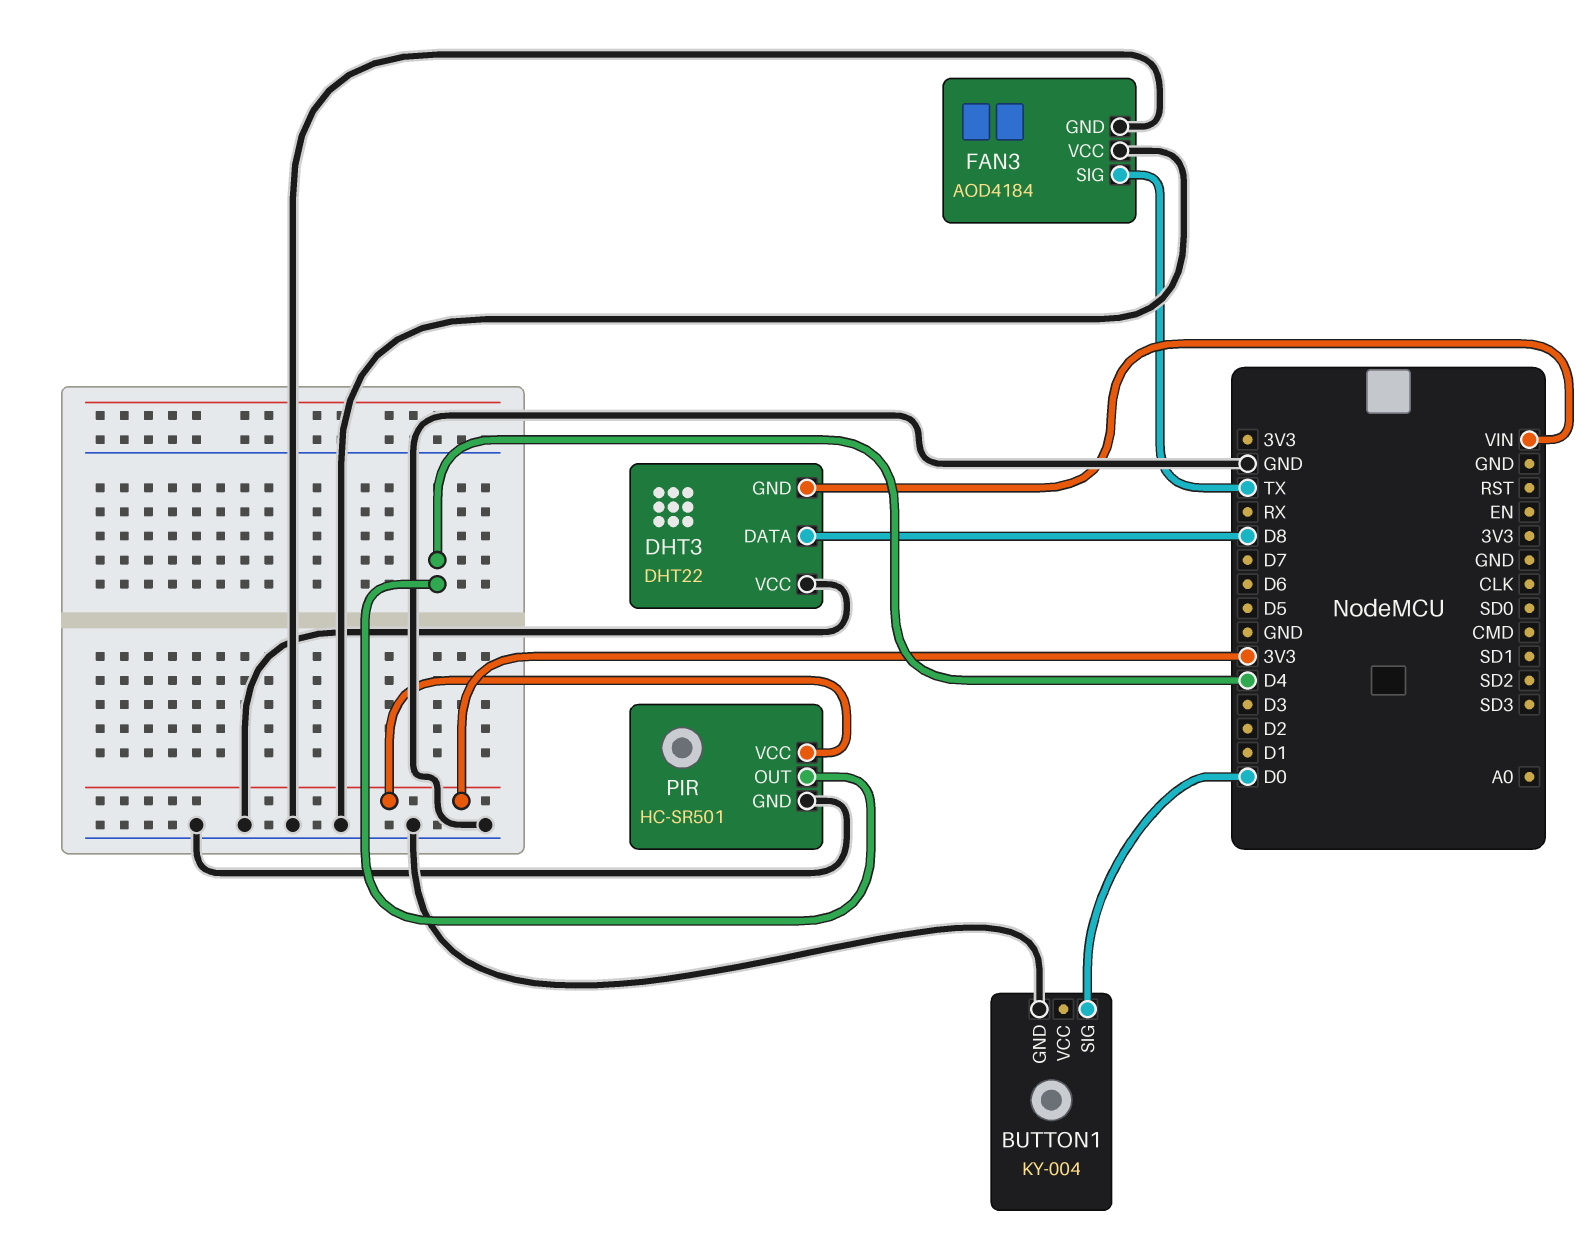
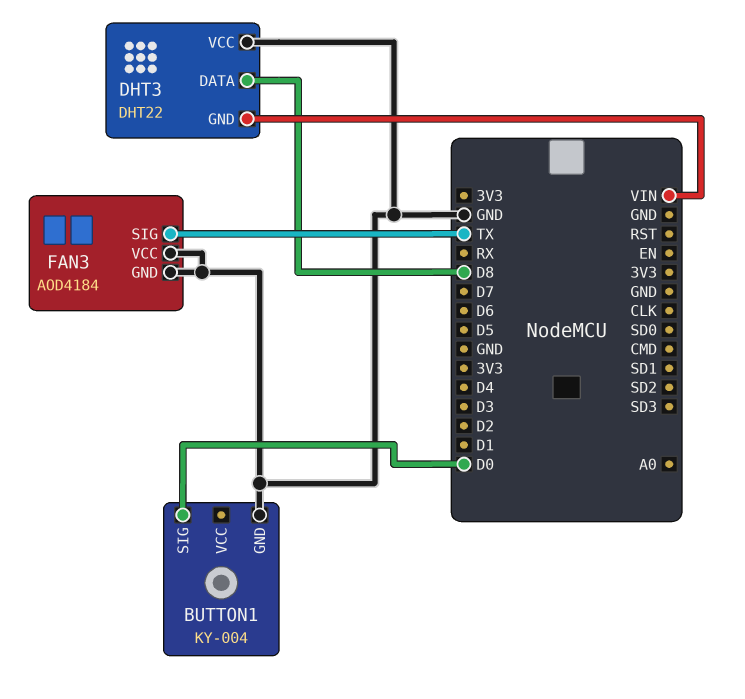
PIR: HC-SR501 -> none
PIR pin GND: GND -> none
PIR pin OUT: D4 -> none
PIR pin VCC: 3V3 -> none

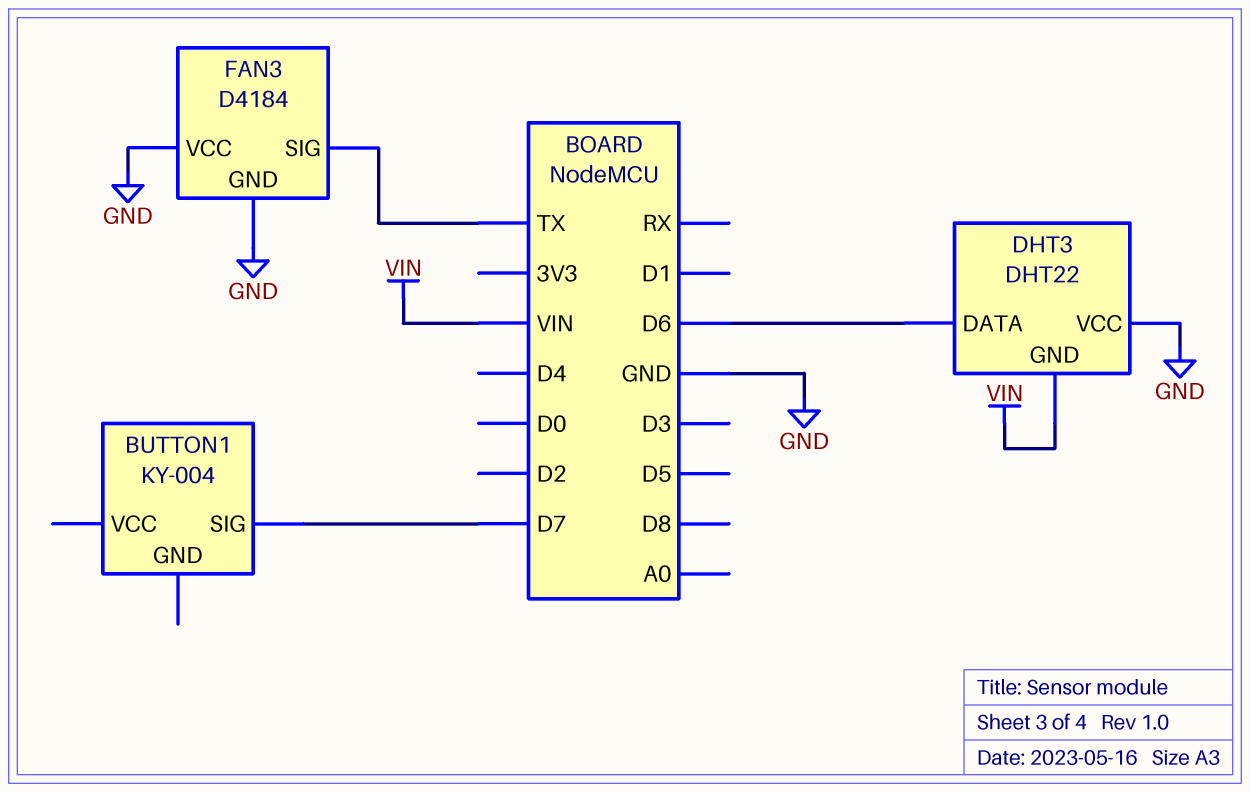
BUTTON1 pin GND: GND -> none
BUTTON1 pin SIG: D0 -> D7
DHT3 pin DATA: D8 -> D6
FAN3: AOD4184 -> D4184

